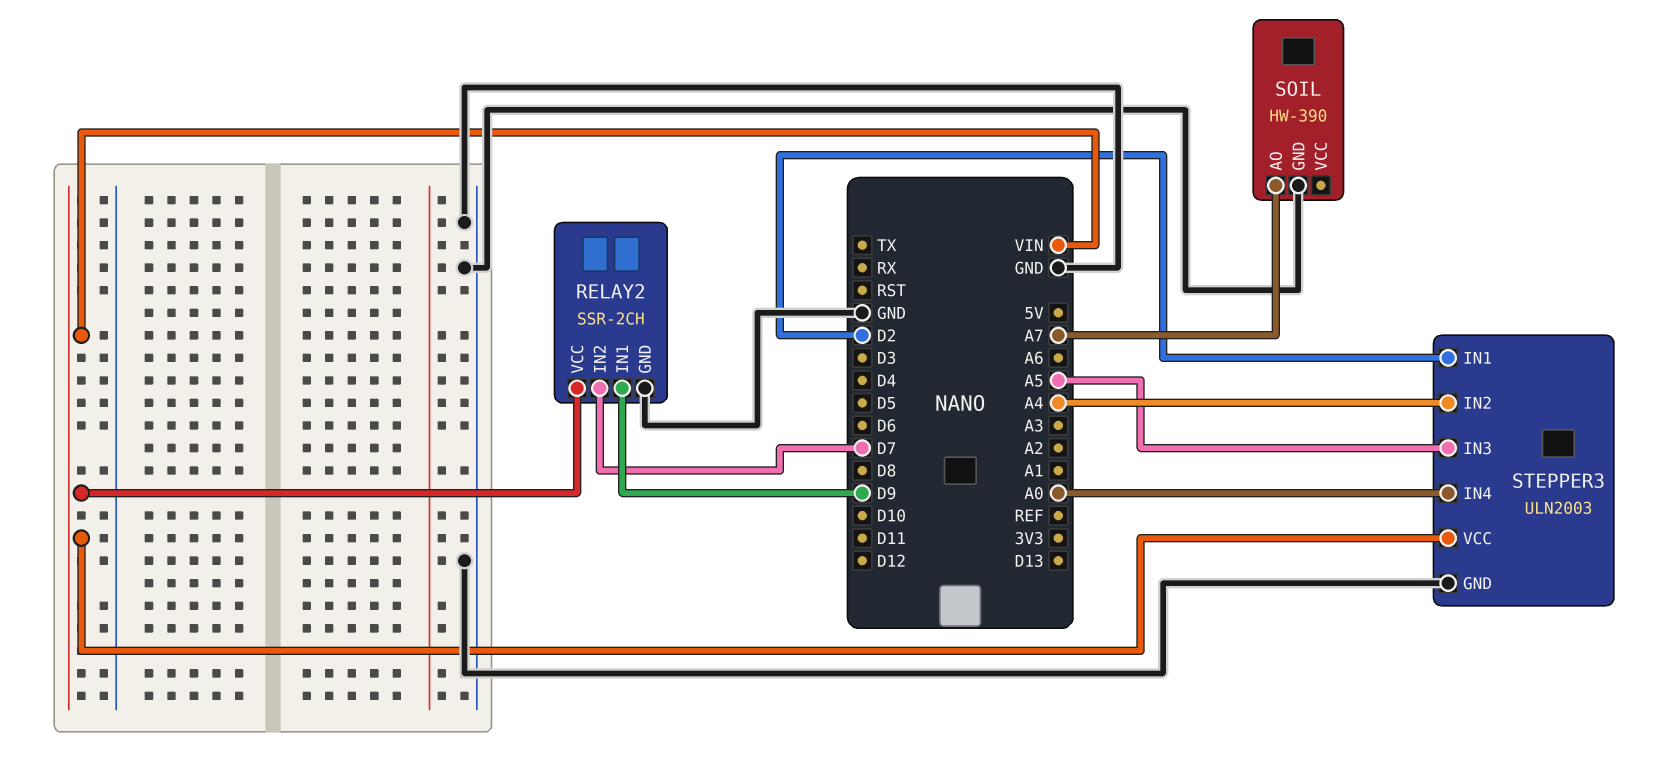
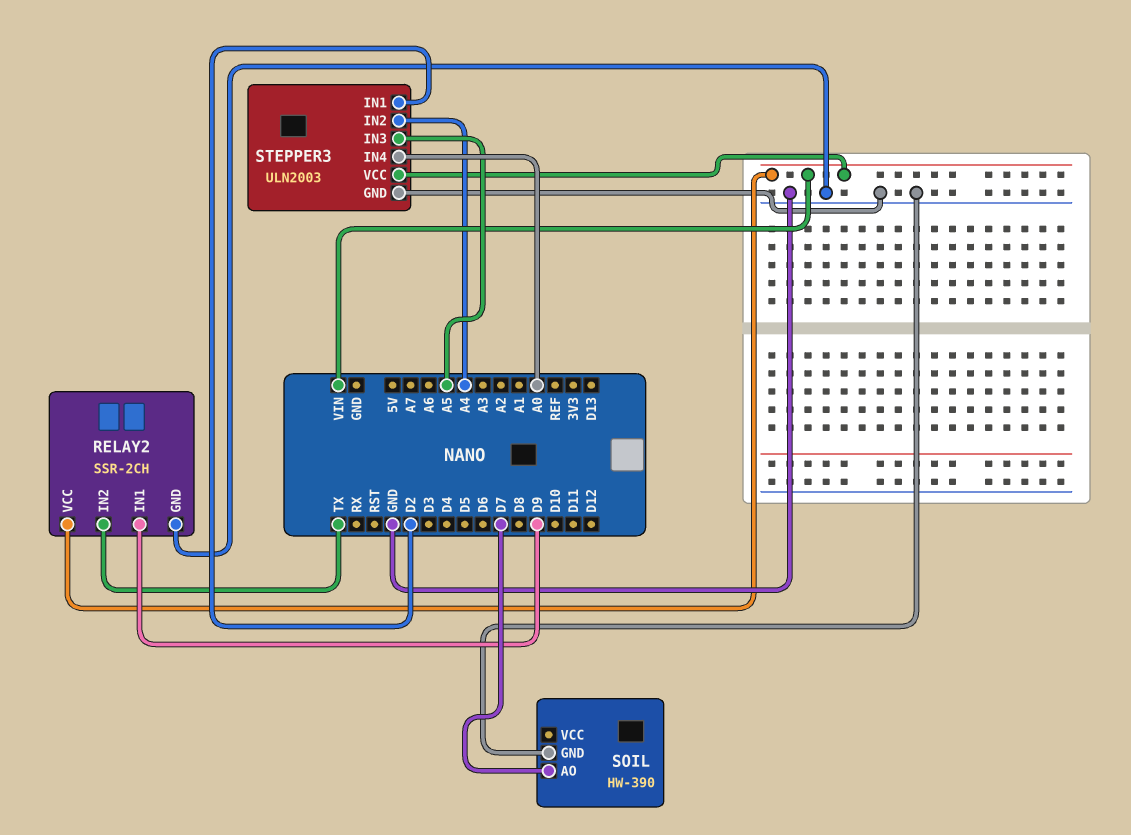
RELAY2 pin IN2: D7 -> TX
SOIL pin AO: A7 -> D7

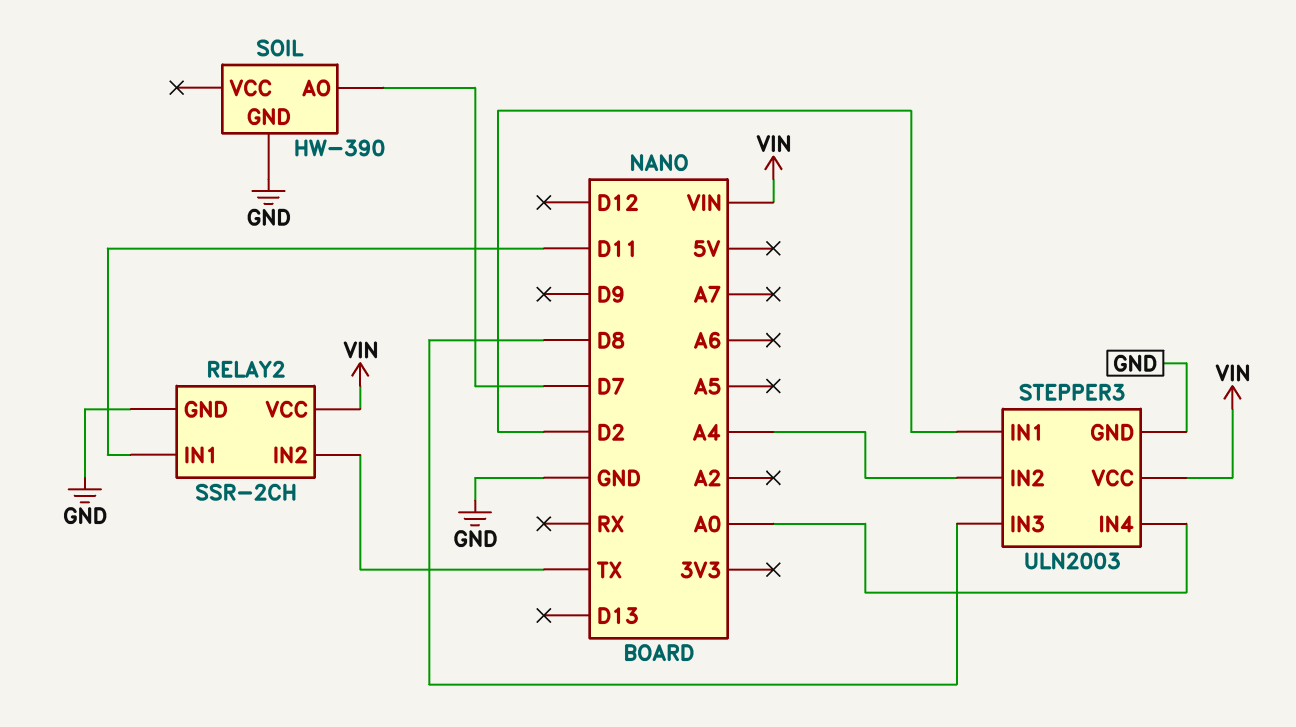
RELAY2 pin IN1: D9 -> D11
STEPPER3 pin IN3: A5 -> D8

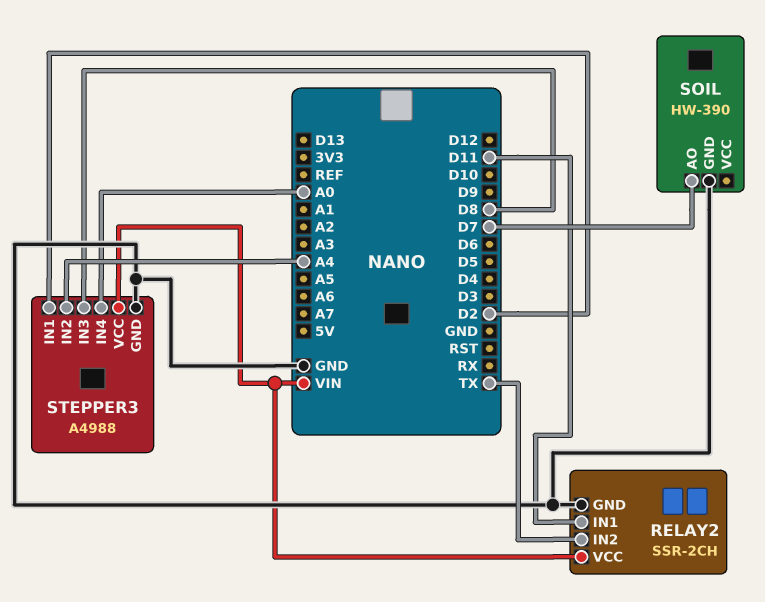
STEPPER3: ULN2003 -> A4988

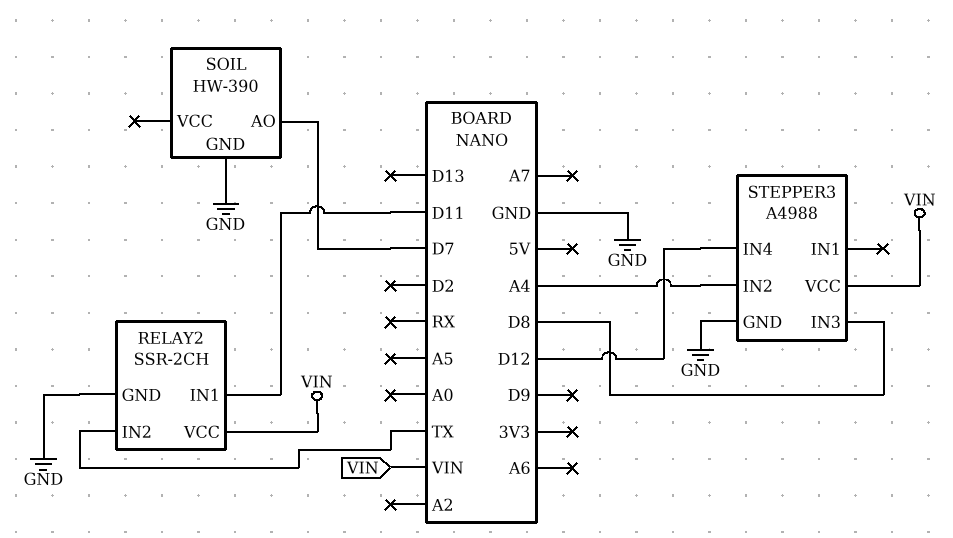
STEPPER3 pin IN1: D2 -> none
STEPPER3 pin IN4: A0 -> D12

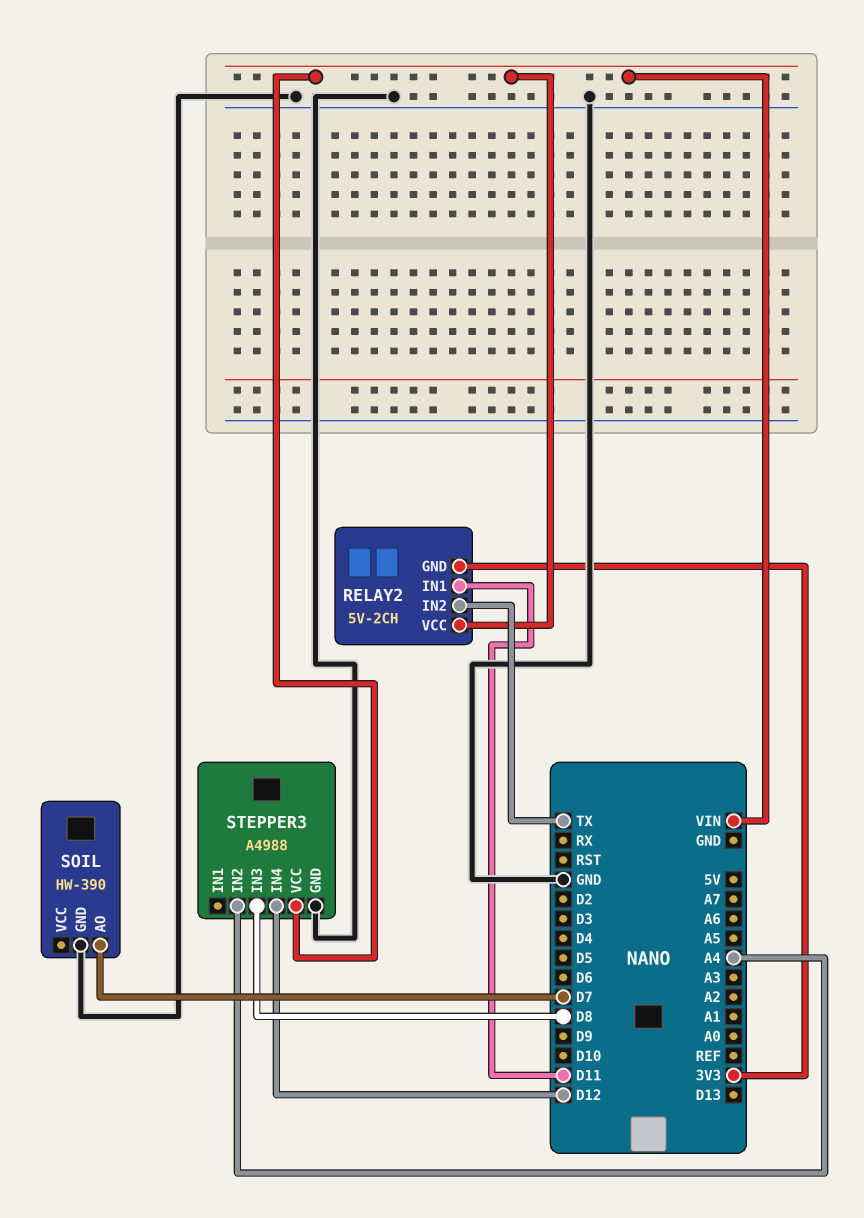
RELAY2: SSR-2CH -> 5V-2CH
RELAY2 pin GND: GND -> 3V3

